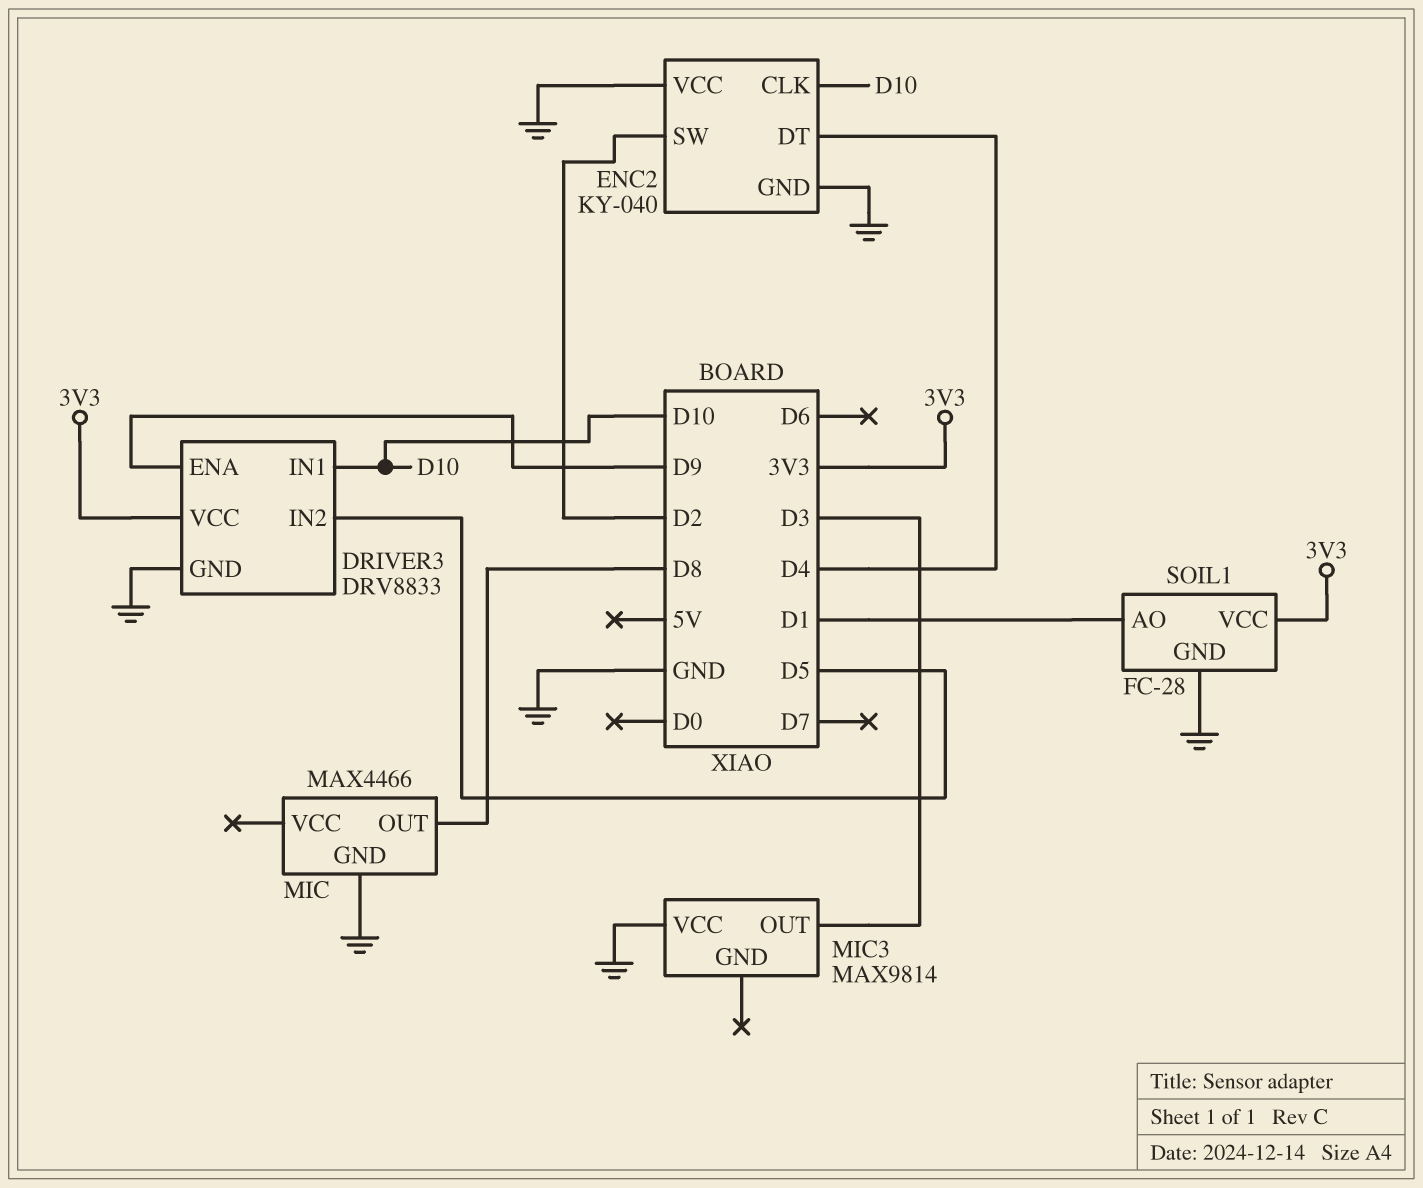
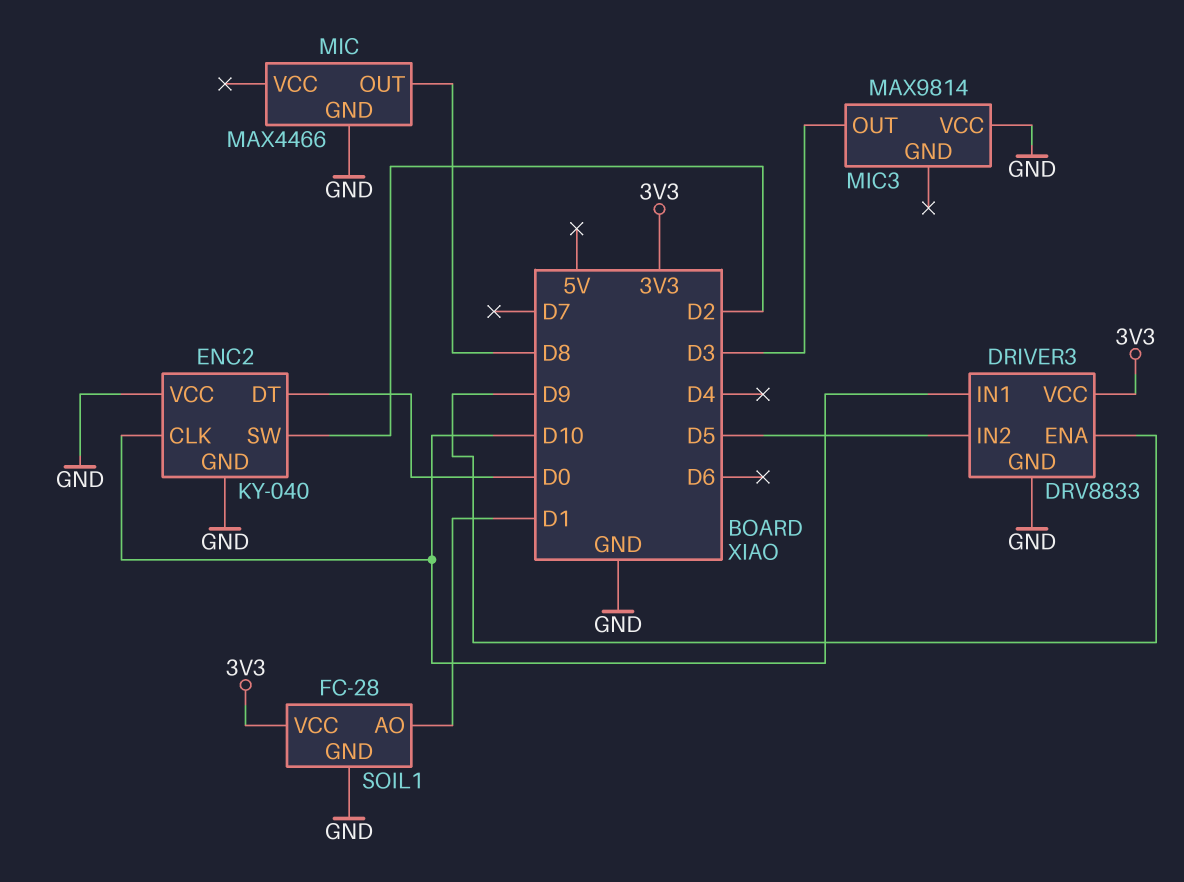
ENC2 pin DT: D4 -> D0

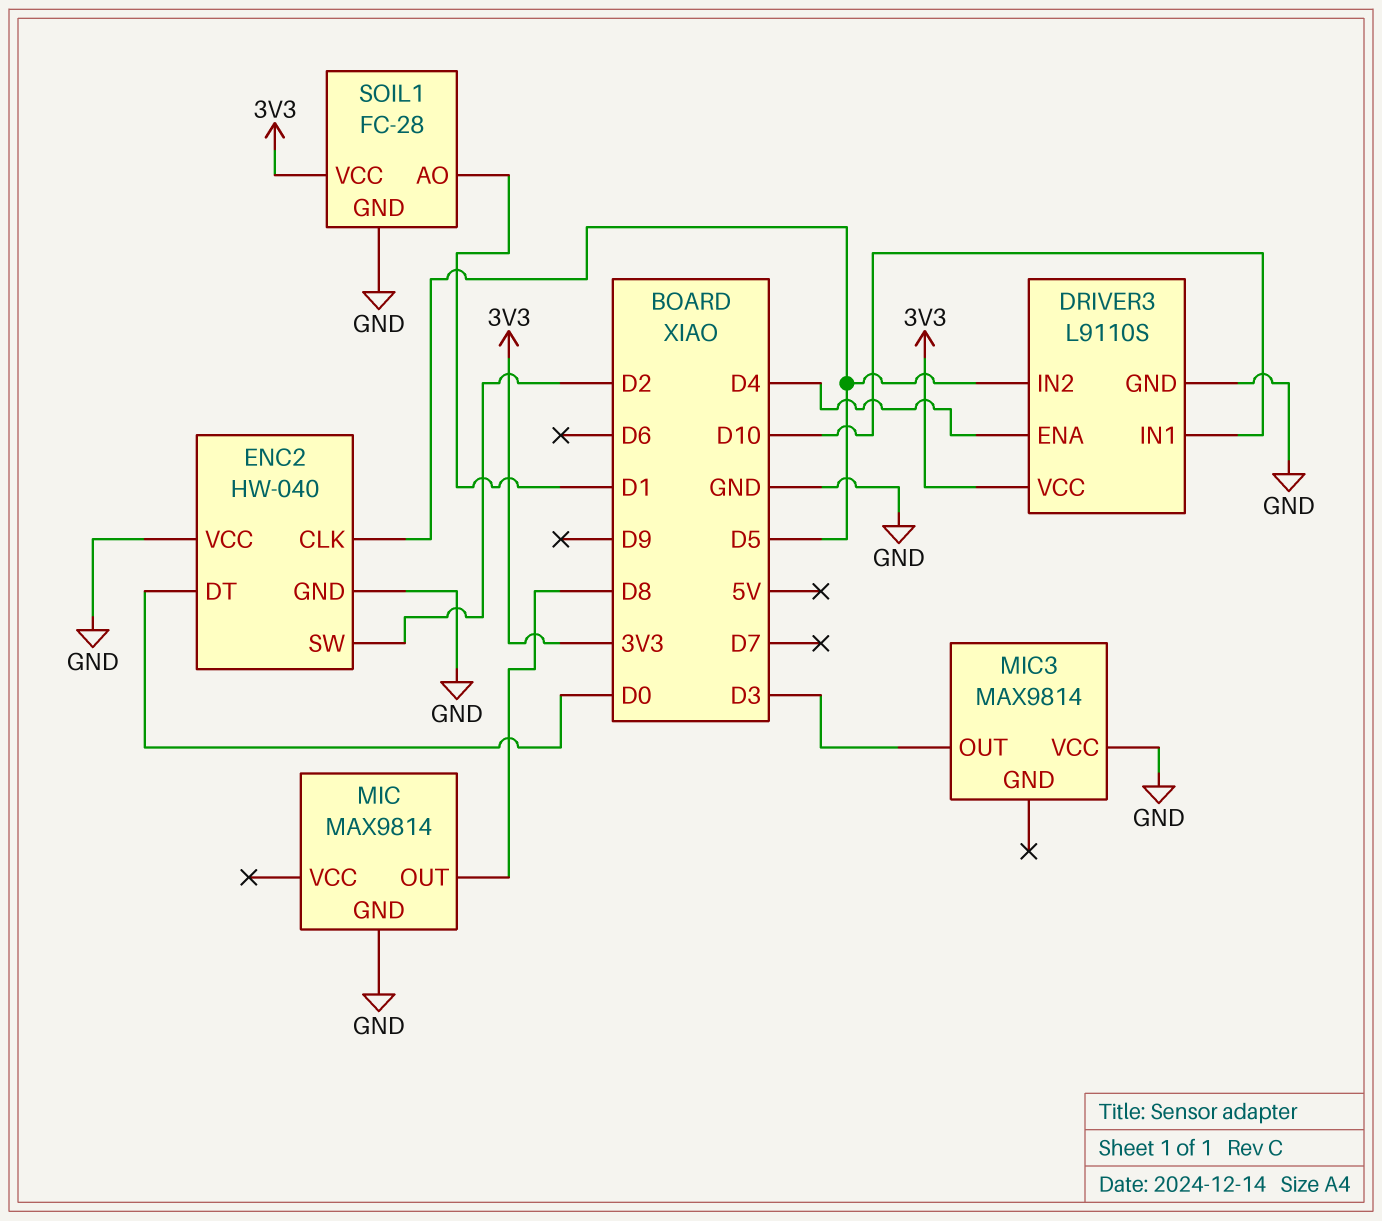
DRIVER3: DRV8833 -> L9110S
DRIVER3 pin ENA: D9 -> D4
ENC2: KY-040 -> HW-040
ENC2 pin CLK: D10 -> D5
MIC: MAX4466 -> MAX9814

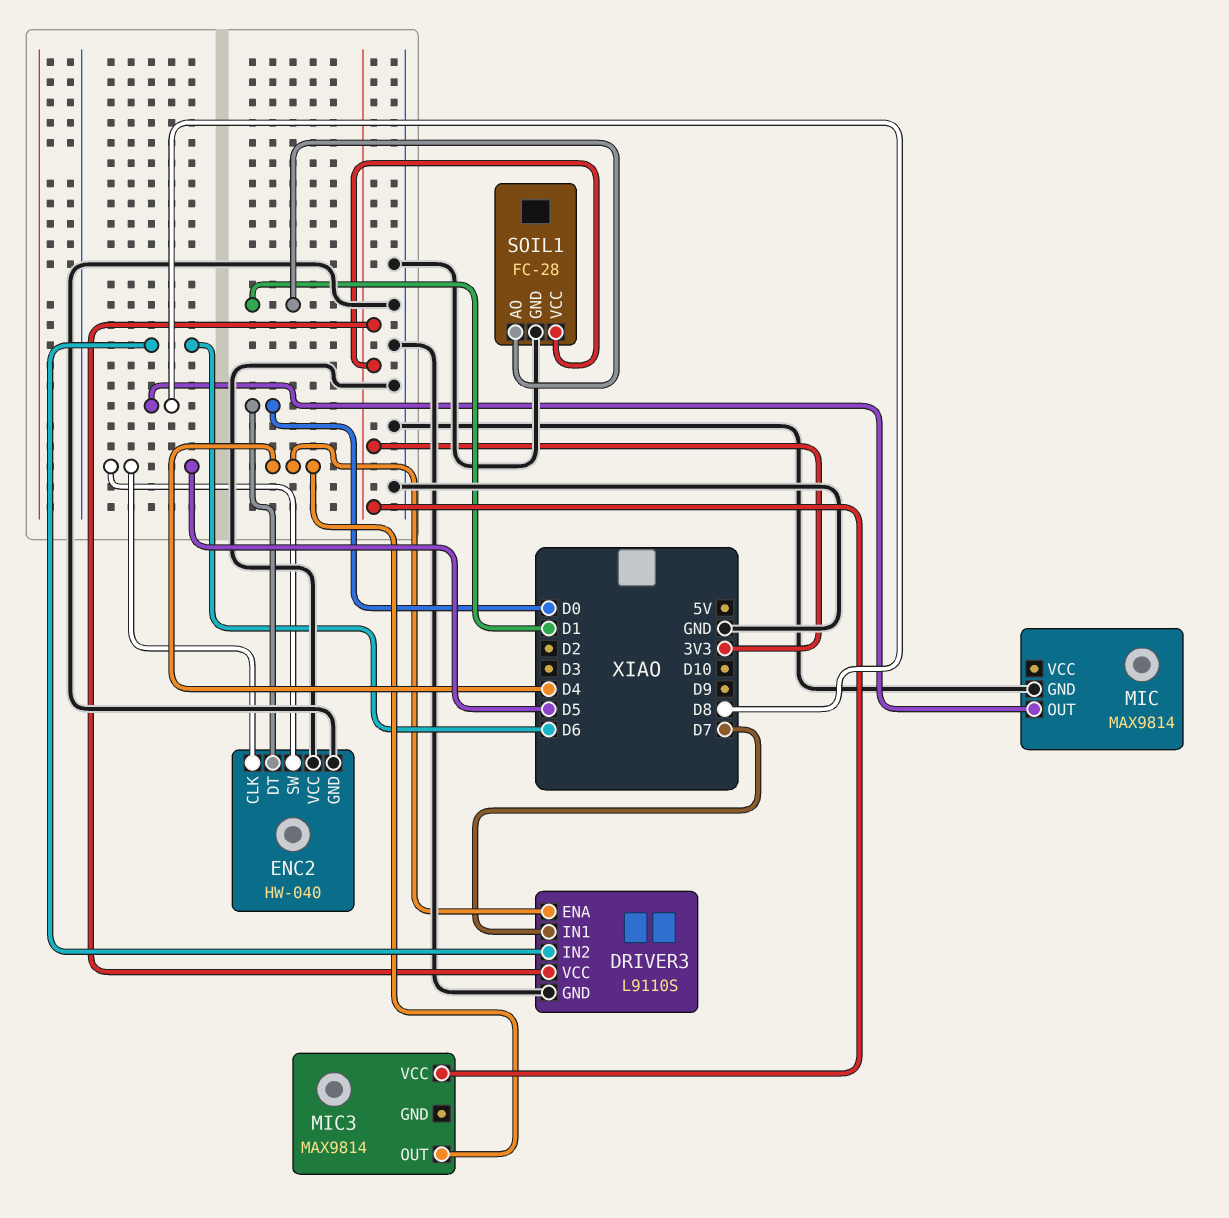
DRIVER3 pin IN1: D10 -> D7
DRIVER3 pin IN2: D5 -> D6
ENC2 pin SW: D2 -> D5
MIC3 pin OUT: D3 -> D4
MIC3 pin VCC: GND -> 3V3

